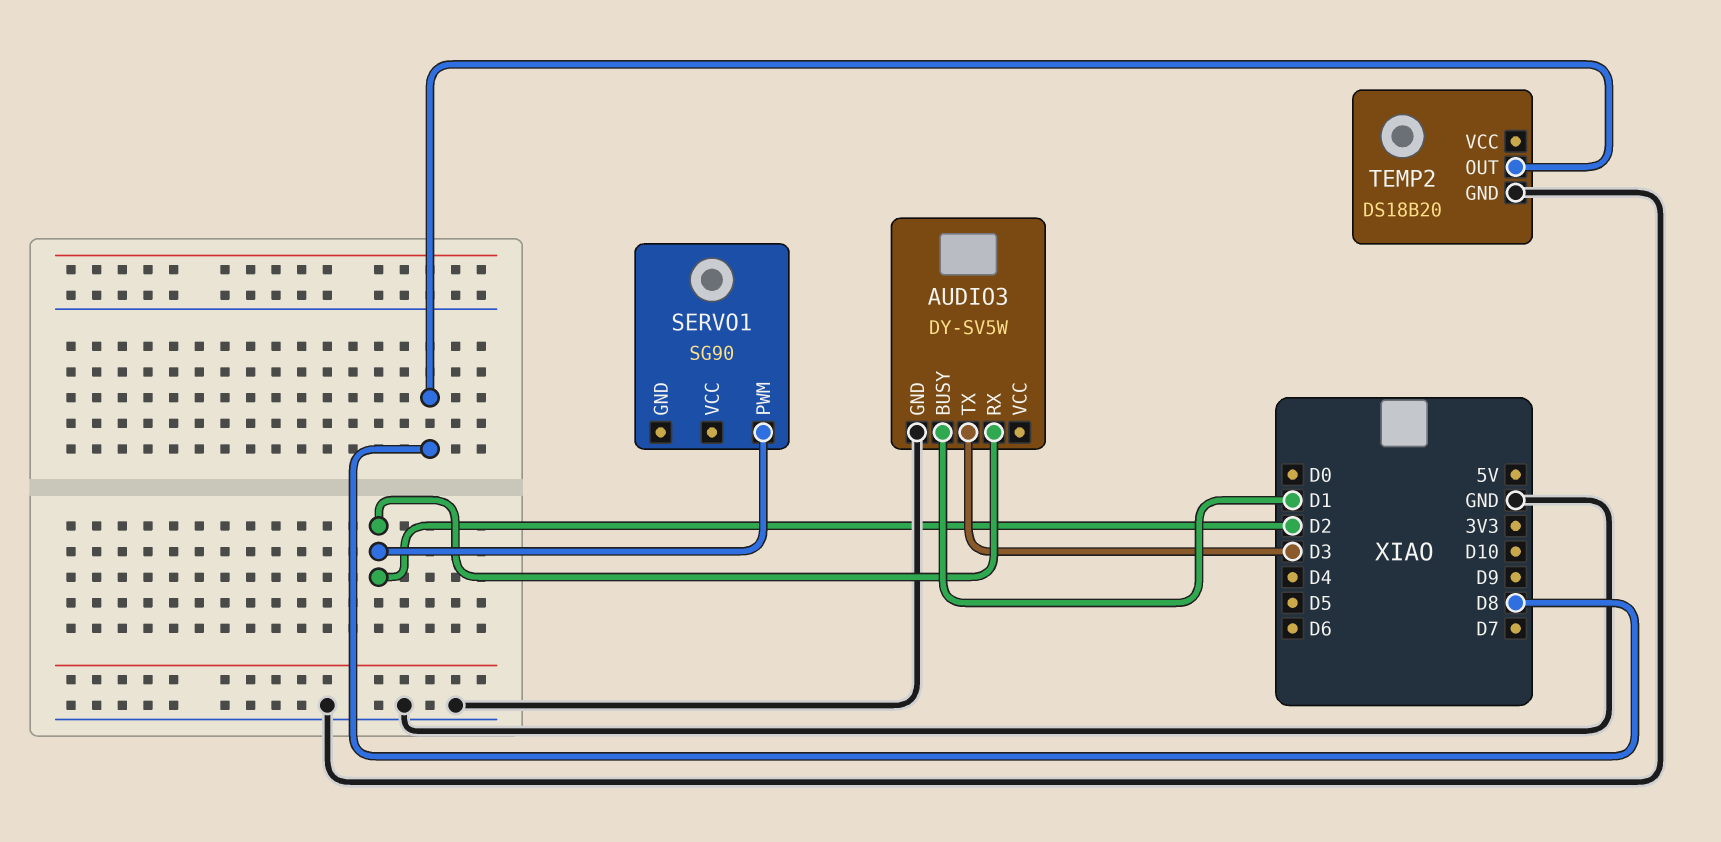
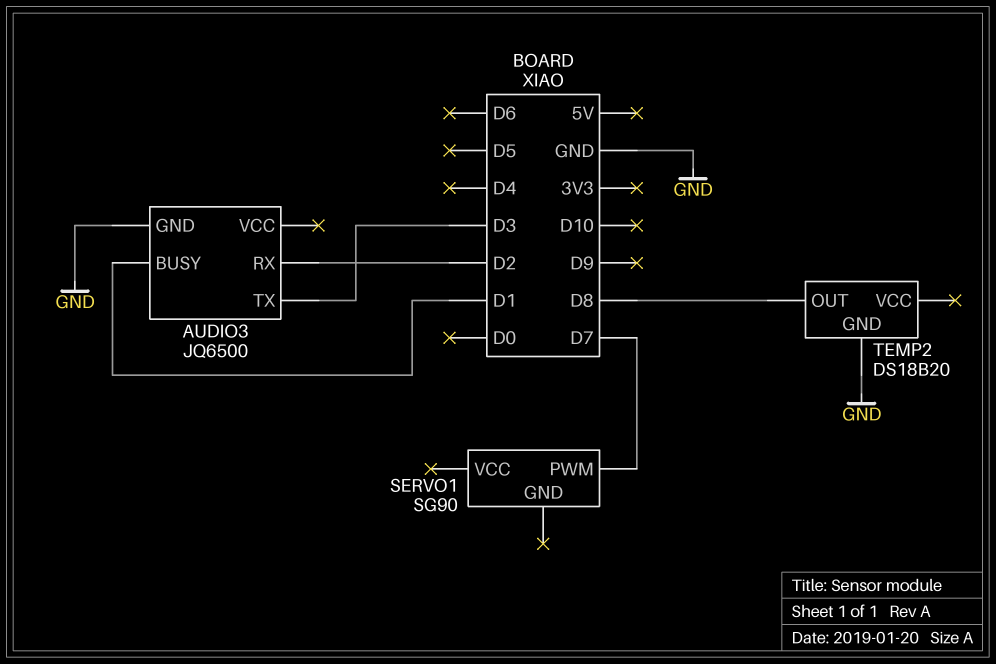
AUDIO3: DY-SV5W -> JQ6500
SERVO1 pin PWM: D2 -> D7

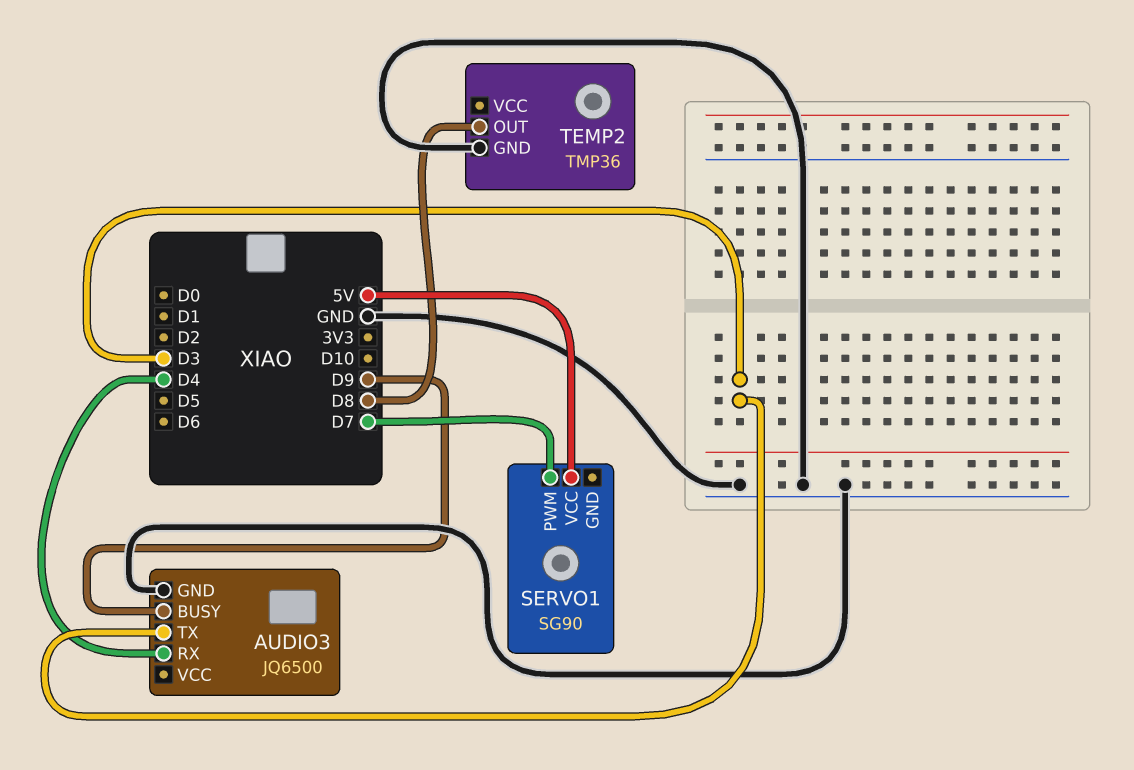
AUDIO3 pin BUSY: D1 -> D9
AUDIO3 pin RX: D2 -> D4
SERVO1 pin VCC: none -> 5V
TEMP2: DS18B20 -> TMP36

